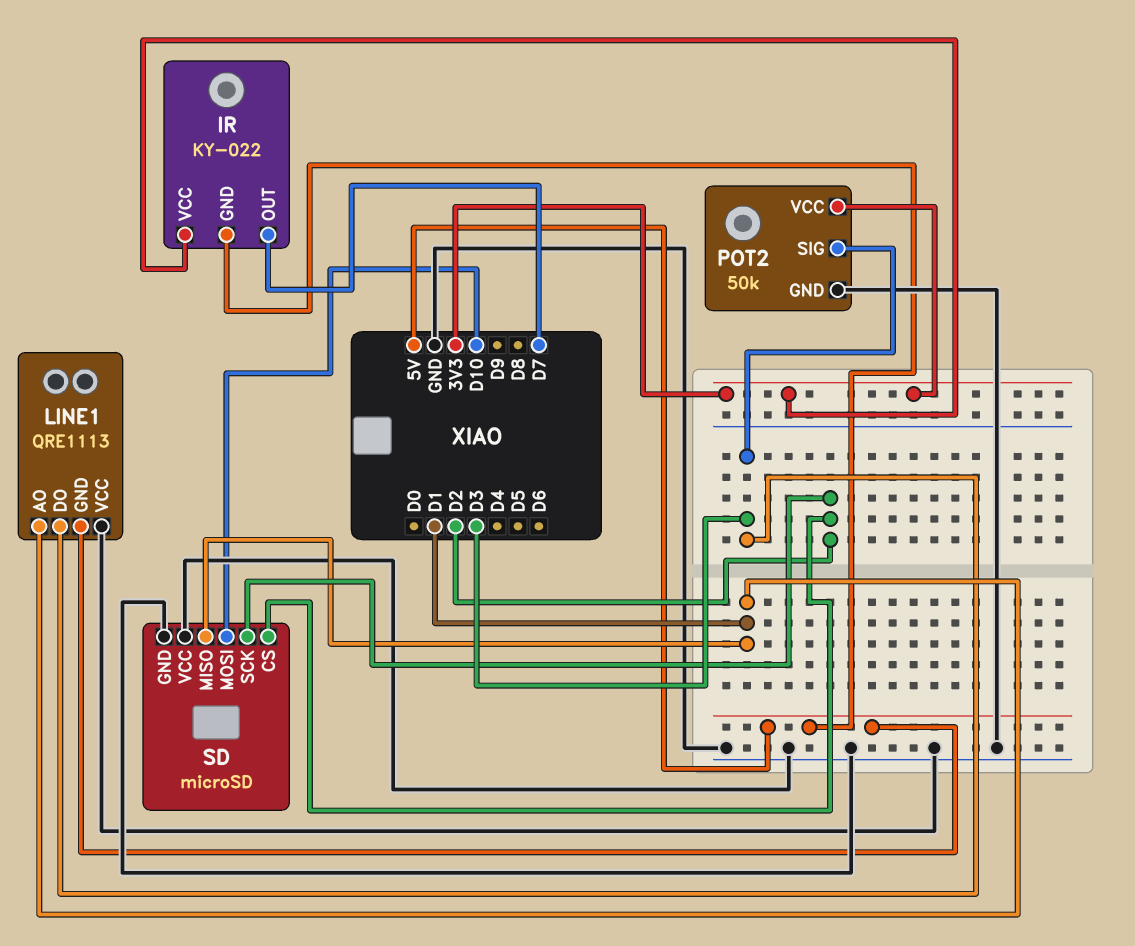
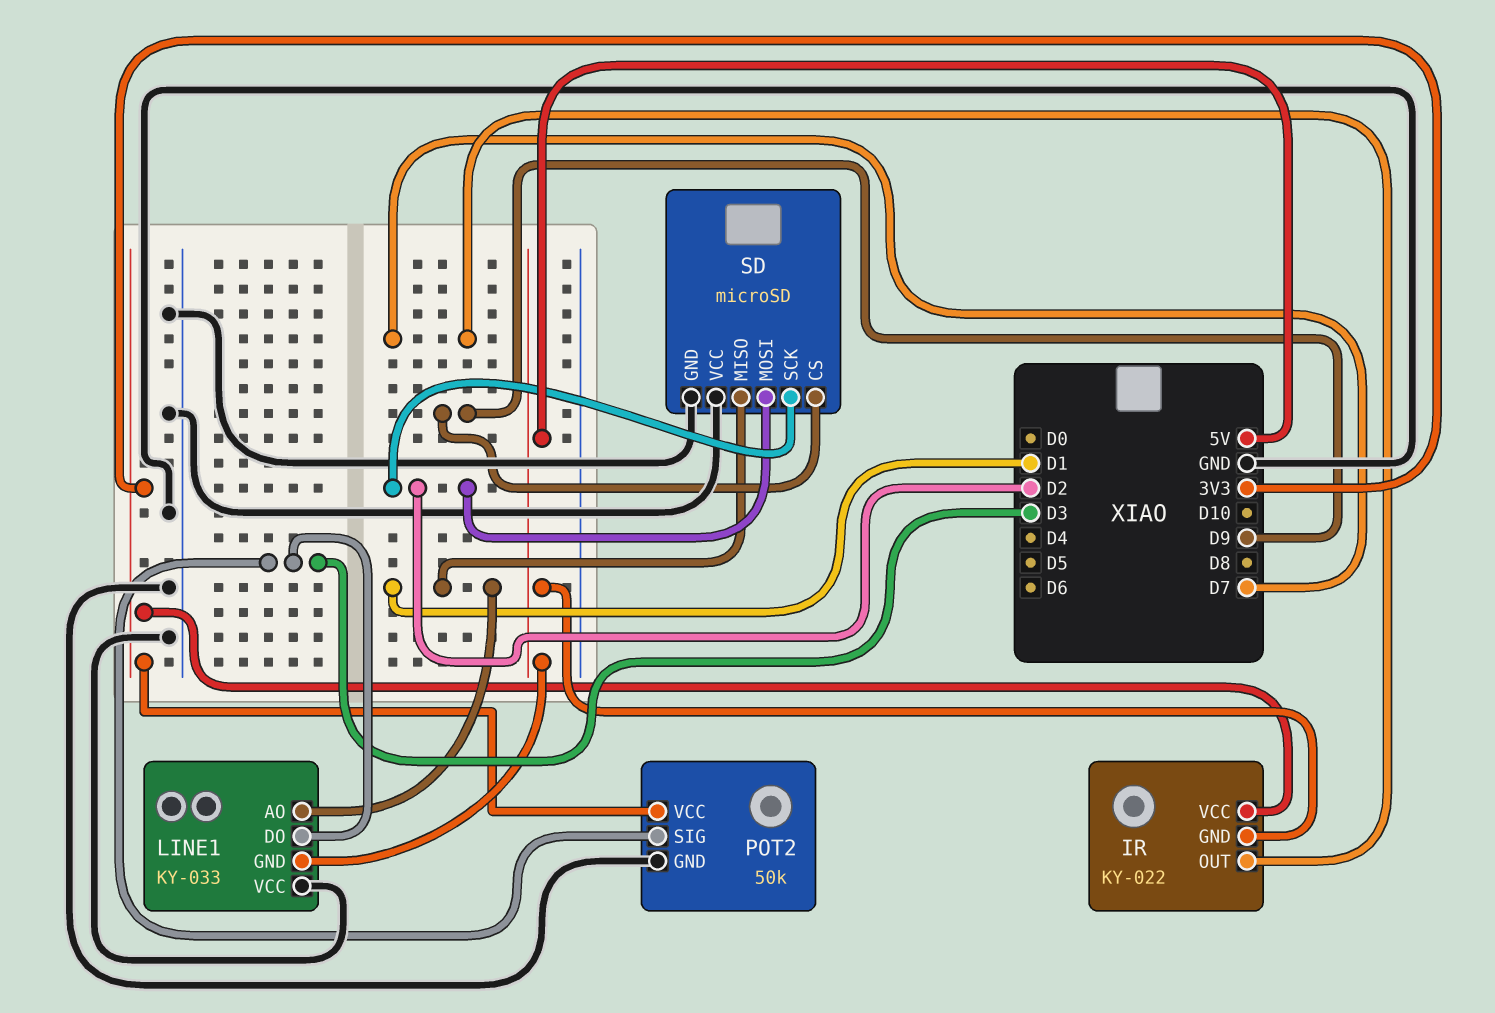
LINE1: QRE1113 -> KY-033
SD pin CS: D2 -> D9
SD pin MOSI: D10 -> D2

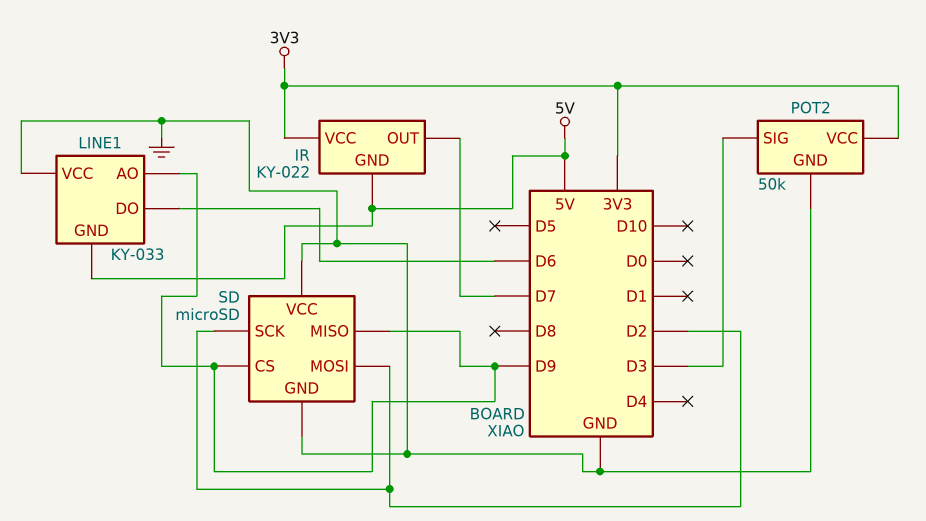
LINE1 pin AO: D1 -> D9
LINE1 pin DO: D3 -> D6
SD pin MISO: D1 -> D9

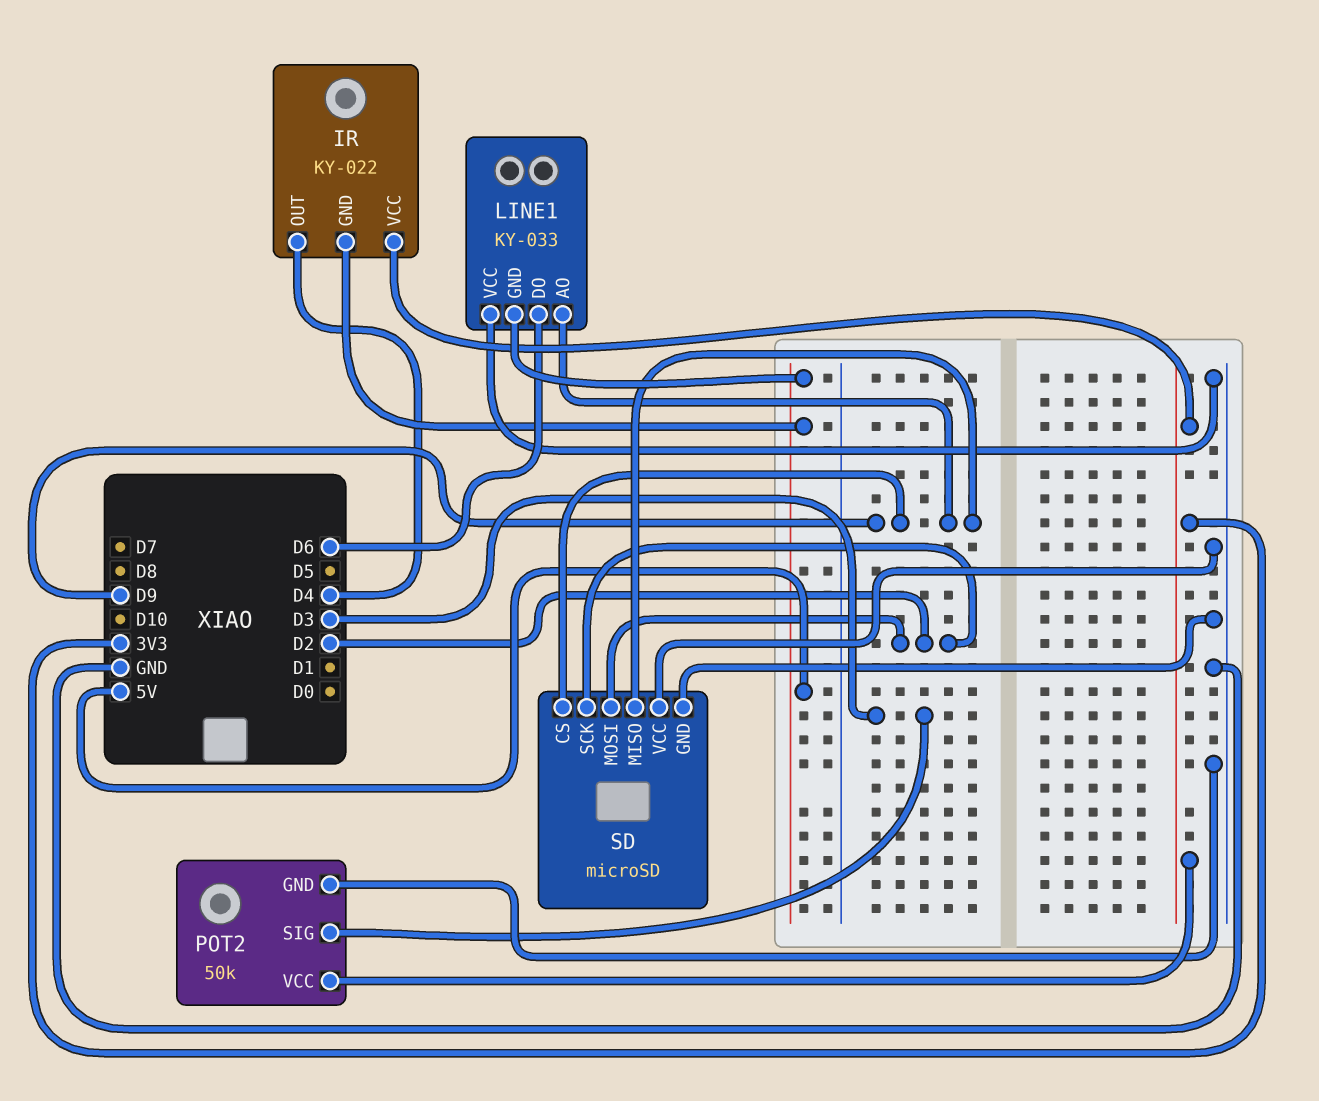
IR pin OUT: D7 -> D4

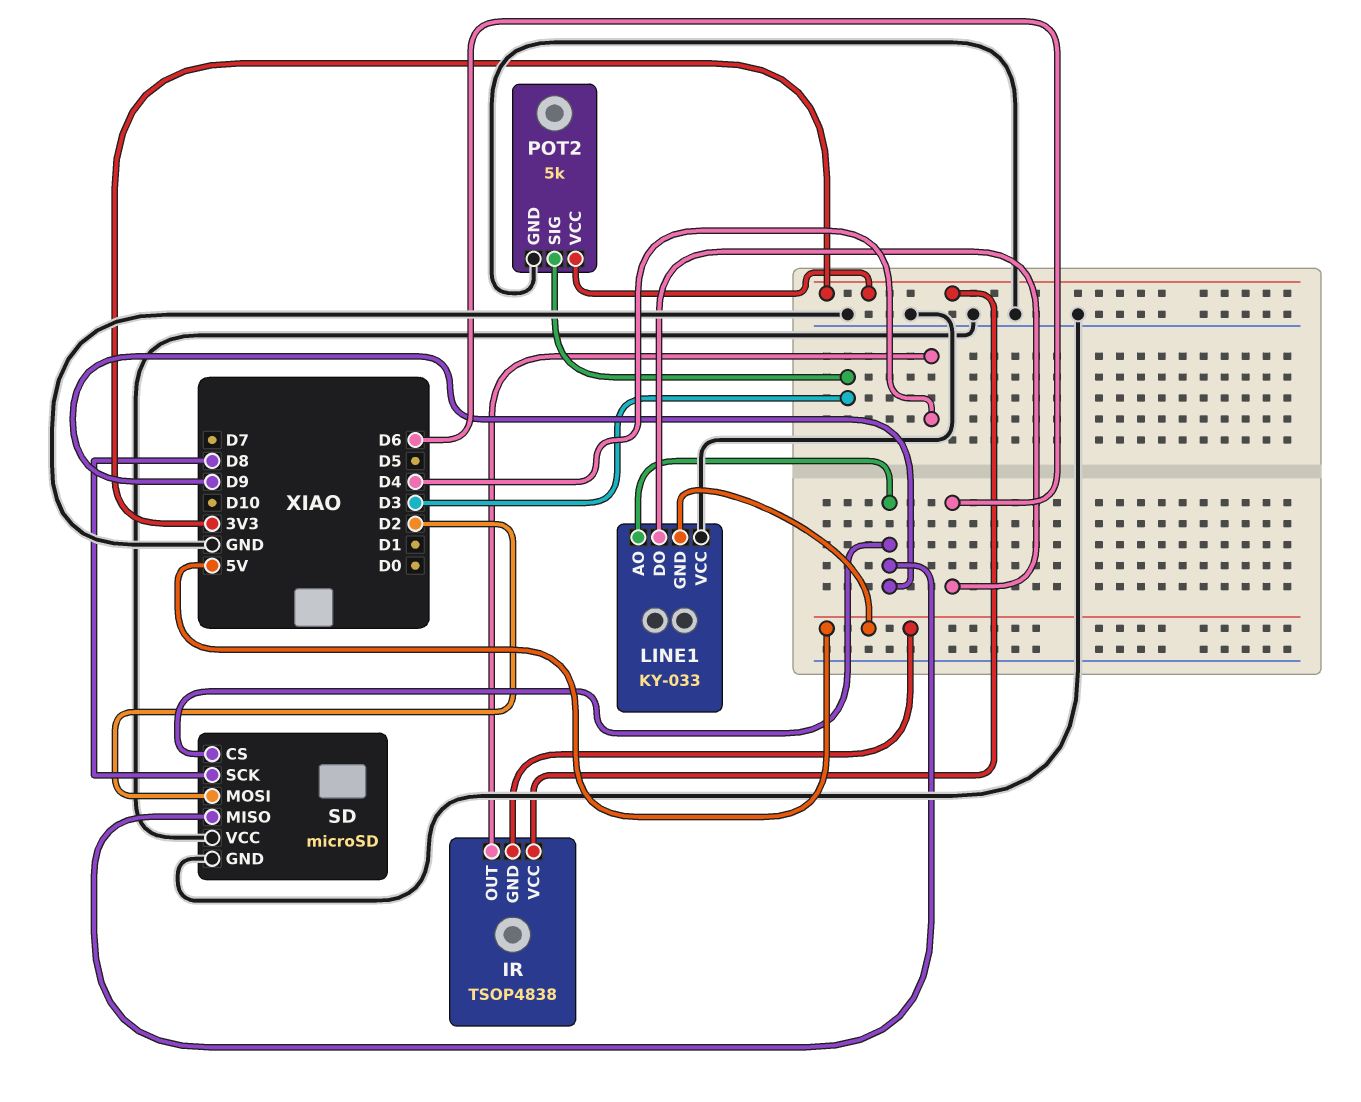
IR: KY-022 -> TSOP4838
POT2: 50k -> 5k
SD pin SCK: D2 -> D8

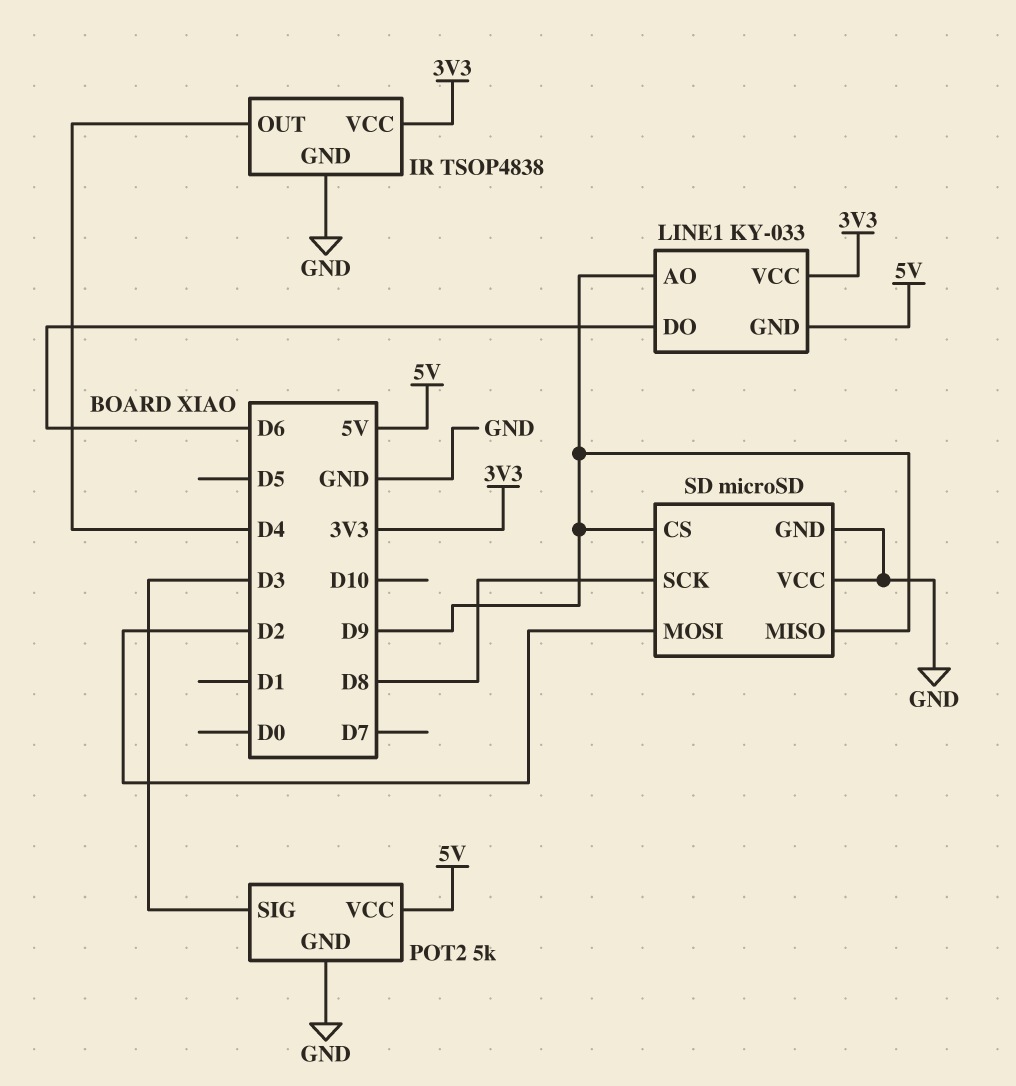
IR pin GND: 5V -> GND
LINE1 pin VCC: GND -> 3V3
POT2 pin VCC: 3V3 -> 5V

